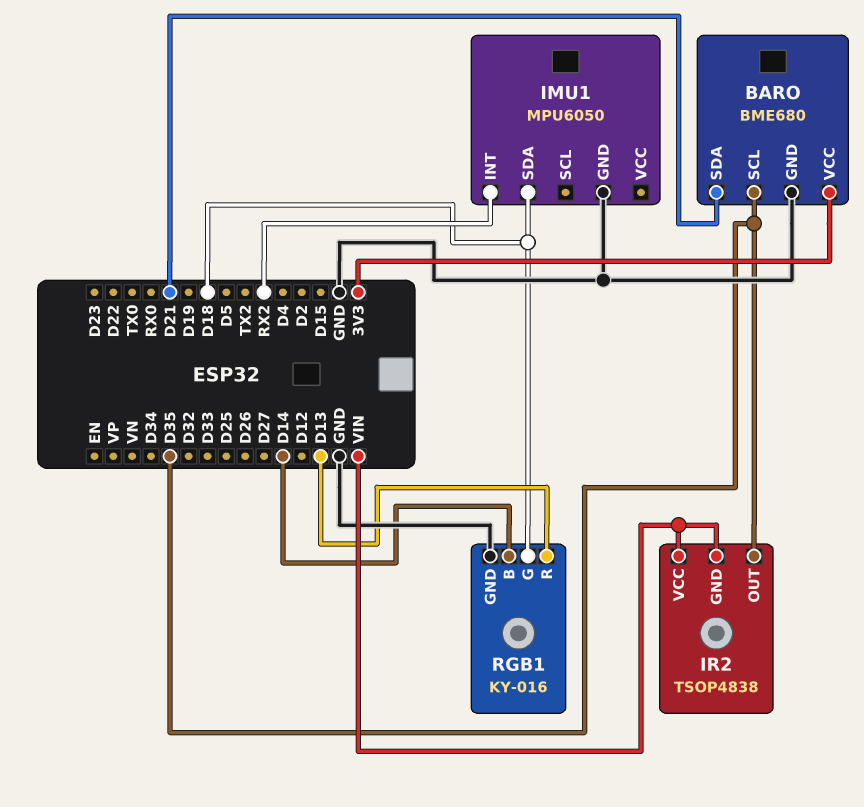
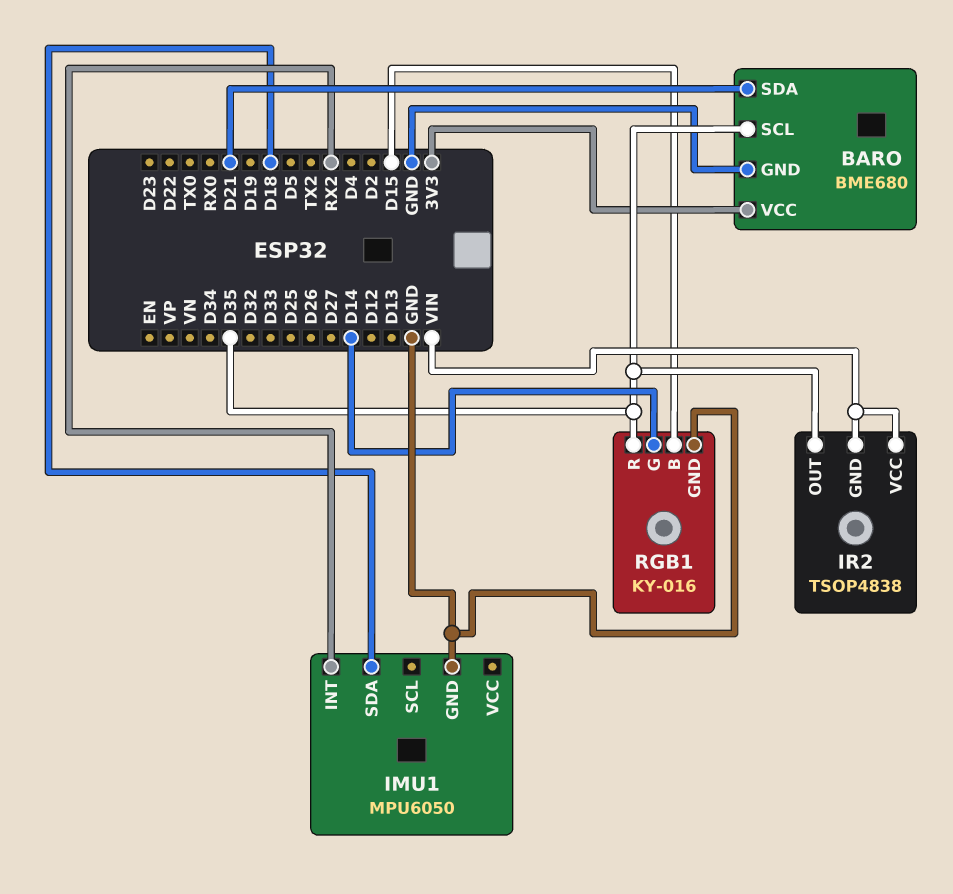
RGB1 pin B: D14 -> D15
RGB1 pin G: D18 -> D14
RGB1 pin R: D13 -> D35

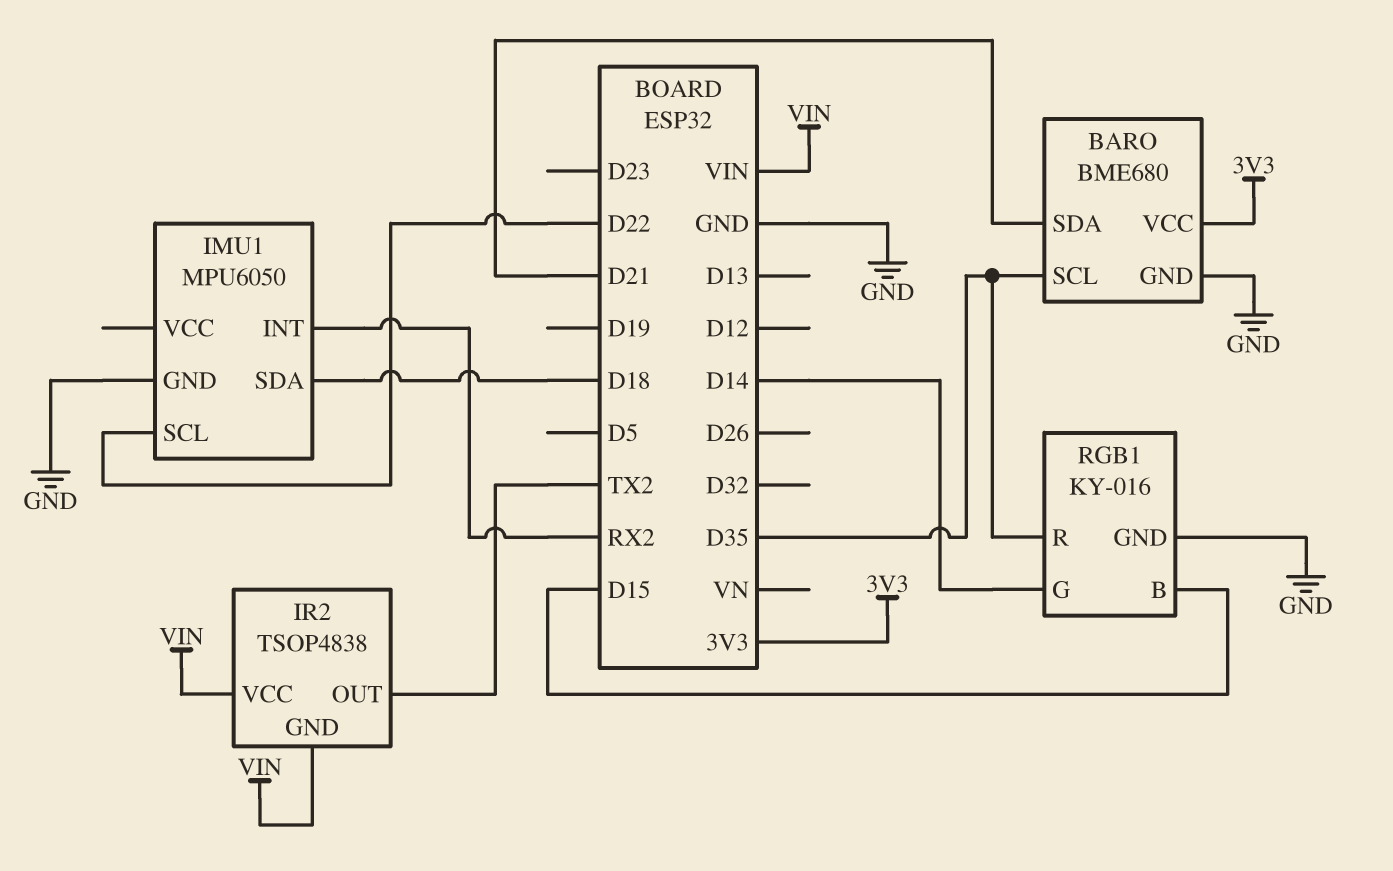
IMU1 pin SCL: none -> D22
IR2 pin OUT: D35 -> TX2

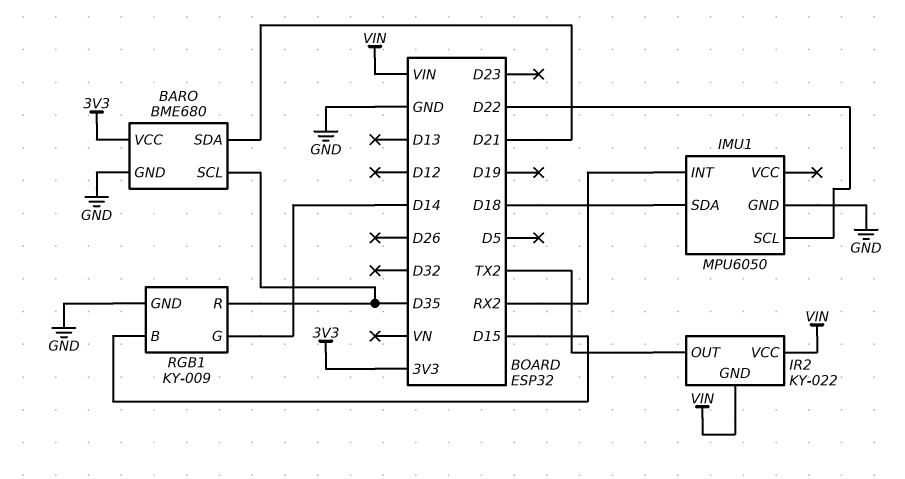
IR2: TSOP4838 -> KY-022
RGB1: KY-016 -> KY-009

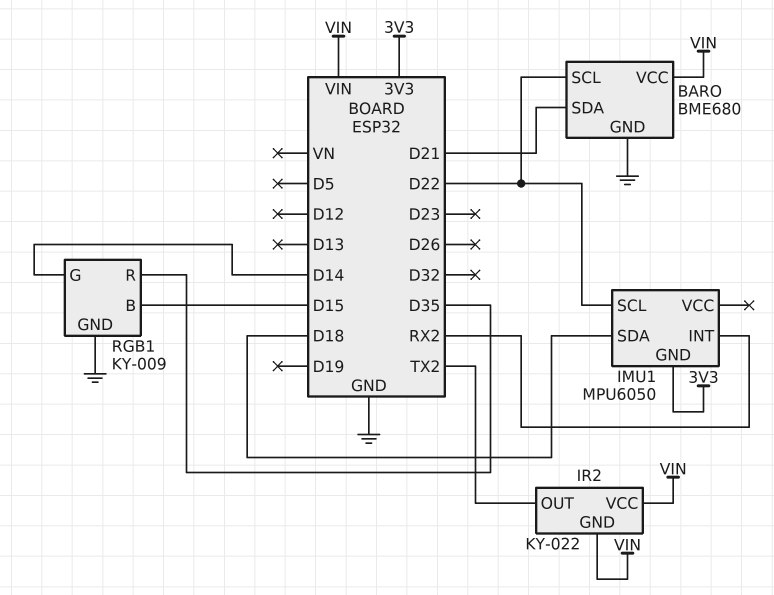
BARO pin SCL: D35 -> D22
BARO pin VCC: 3V3 -> VIN
IMU1 pin GND: GND -> 3V3

